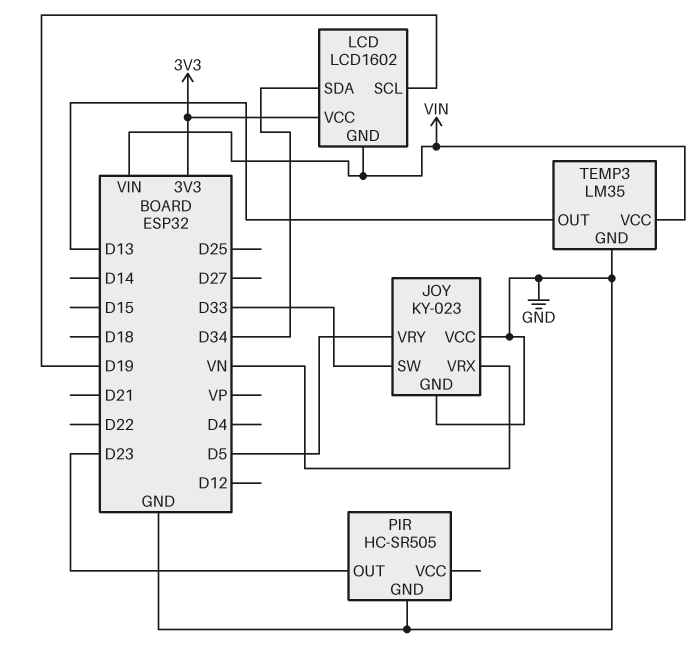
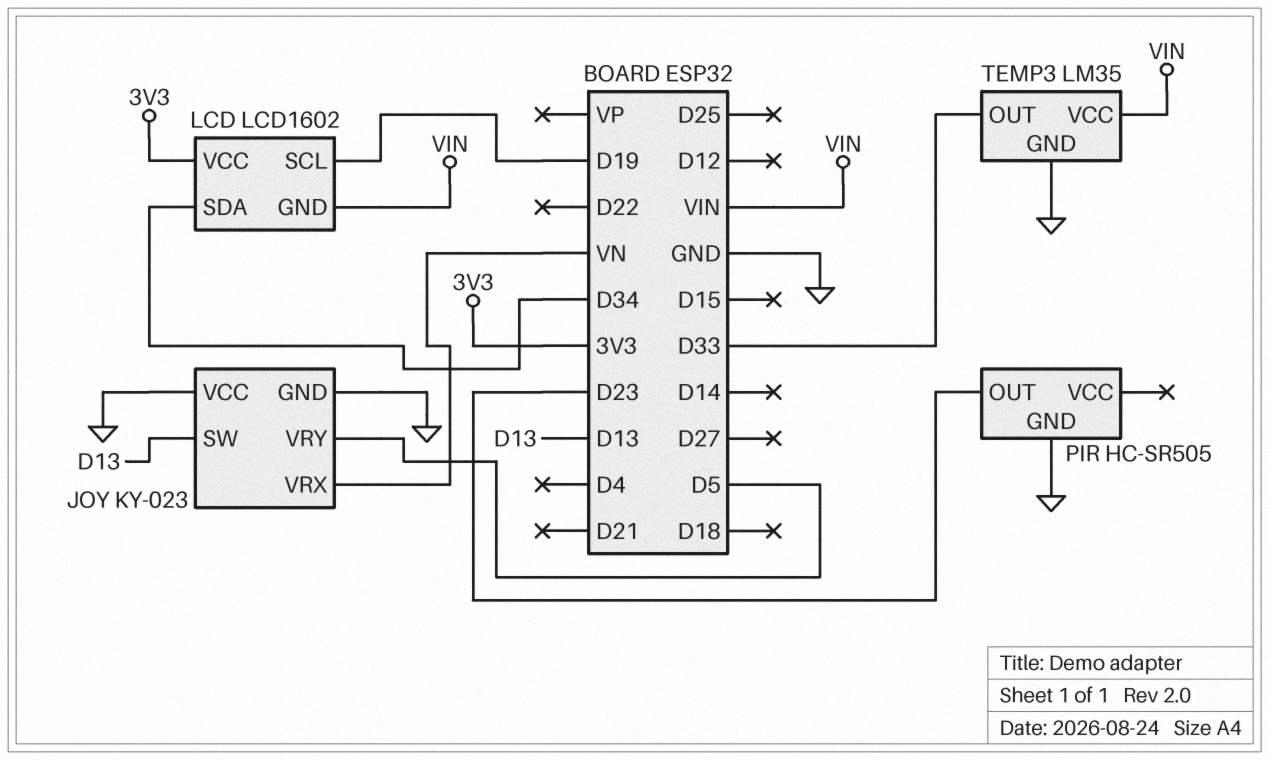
JOY pin SW: D33 -> D13
TEMP3 pin OUT: D13 -> D33

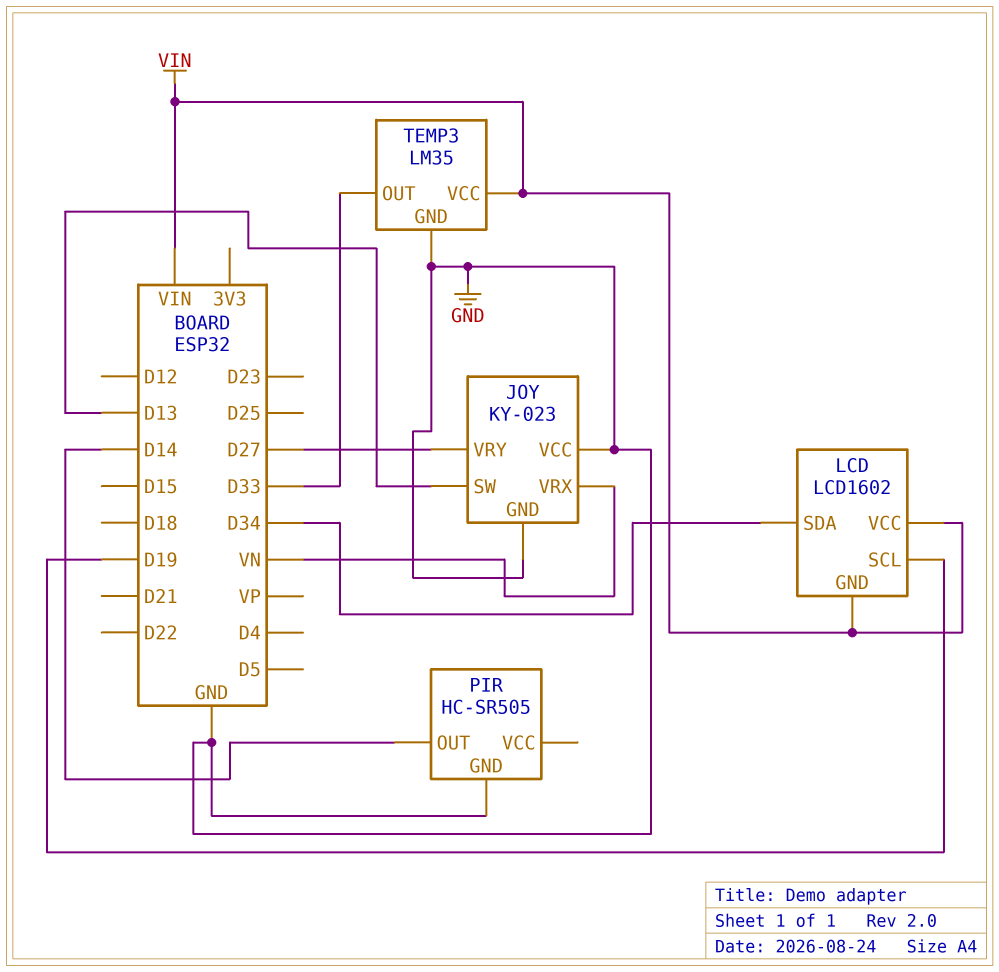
JOY pin VRY: D5 -> D27
LCD pin VCC: 3V3 -> VIN
PIR pin OUT: D23 -> D14

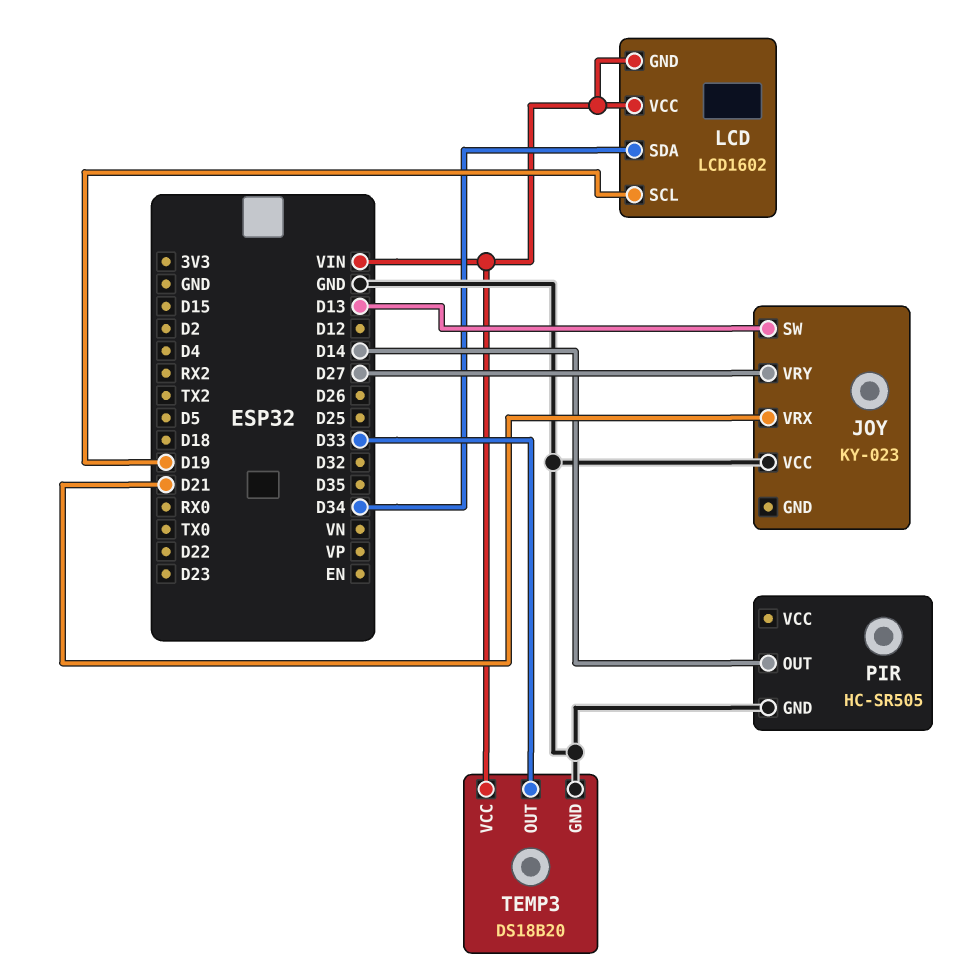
JOY pin GND: GND -> none
JOY pin VRX: VN -> D21
TEMP3: LM35 -> DS18B20

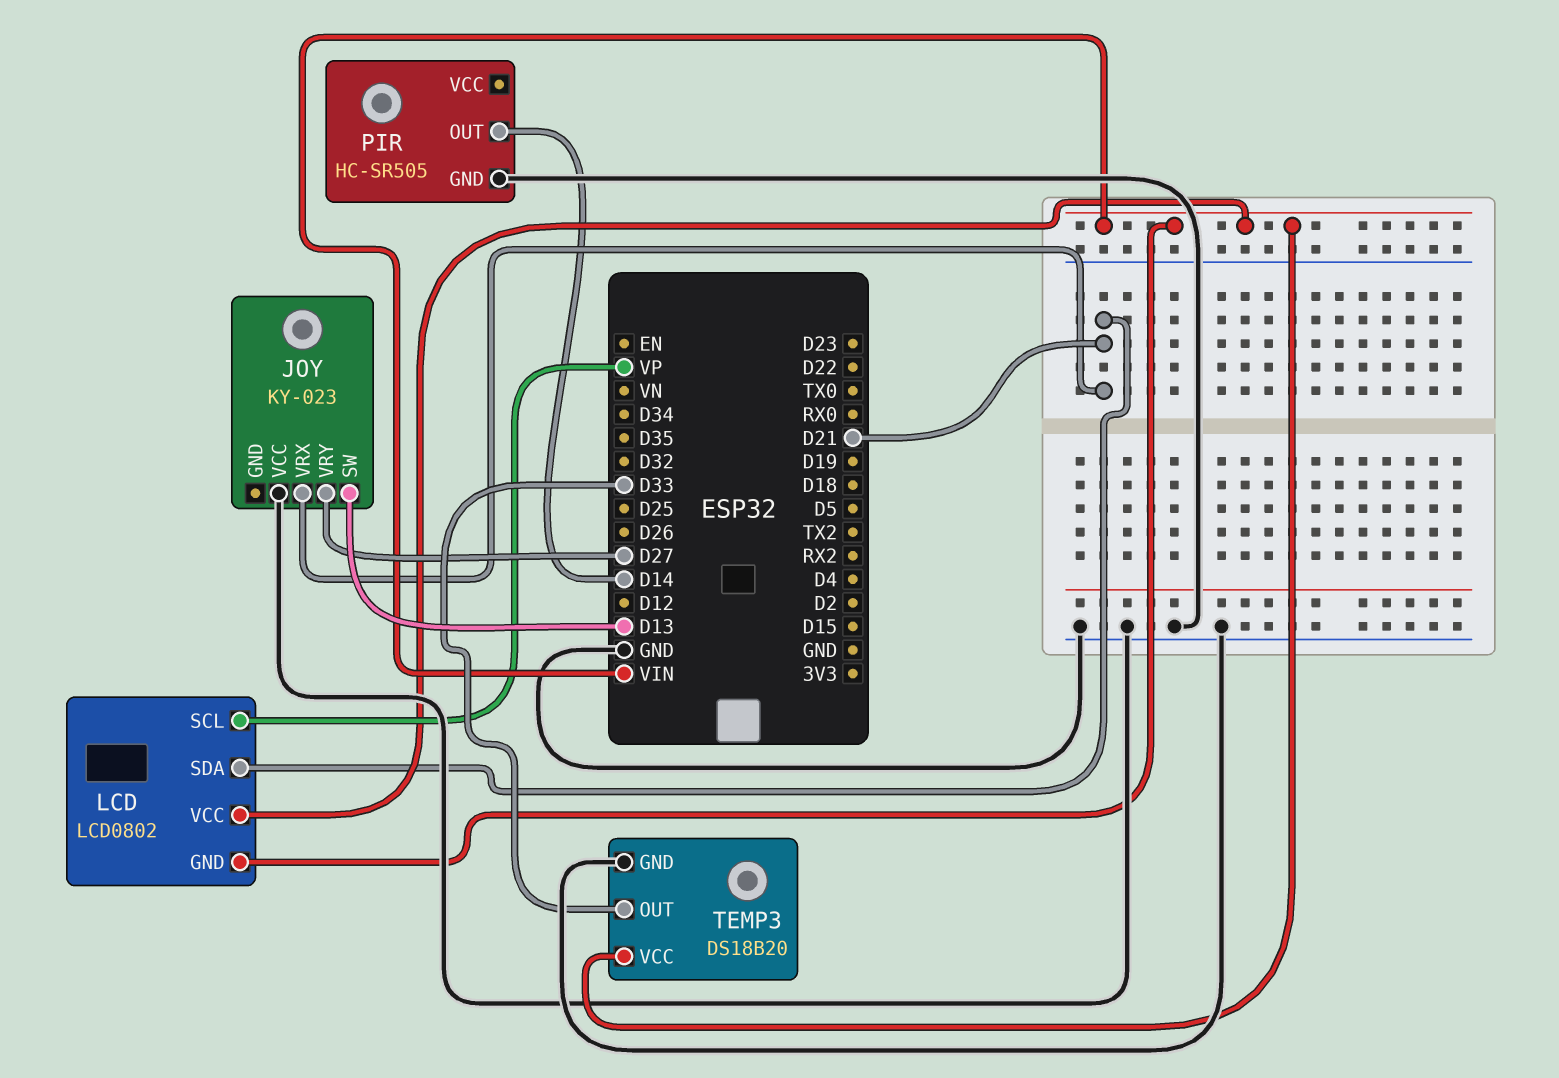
LCD: LCD1602 -> LCD0802
LCD pin SCL: D19 -> VP
LCD pin SDA: D34 -> D21

